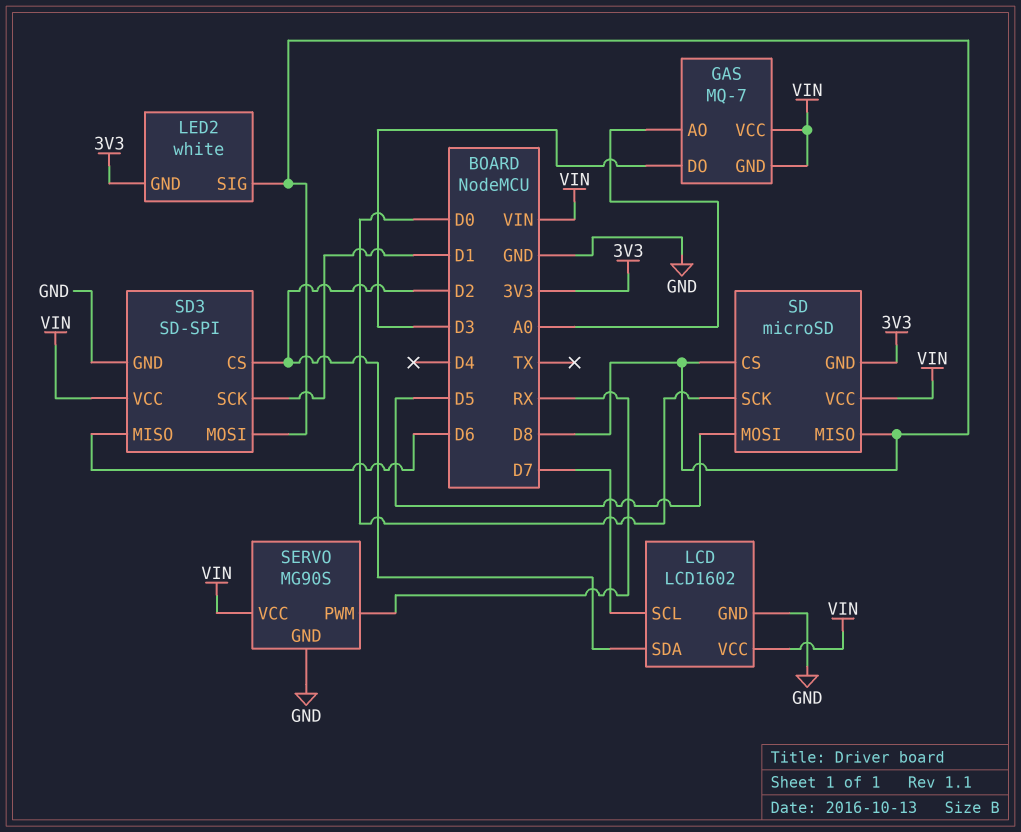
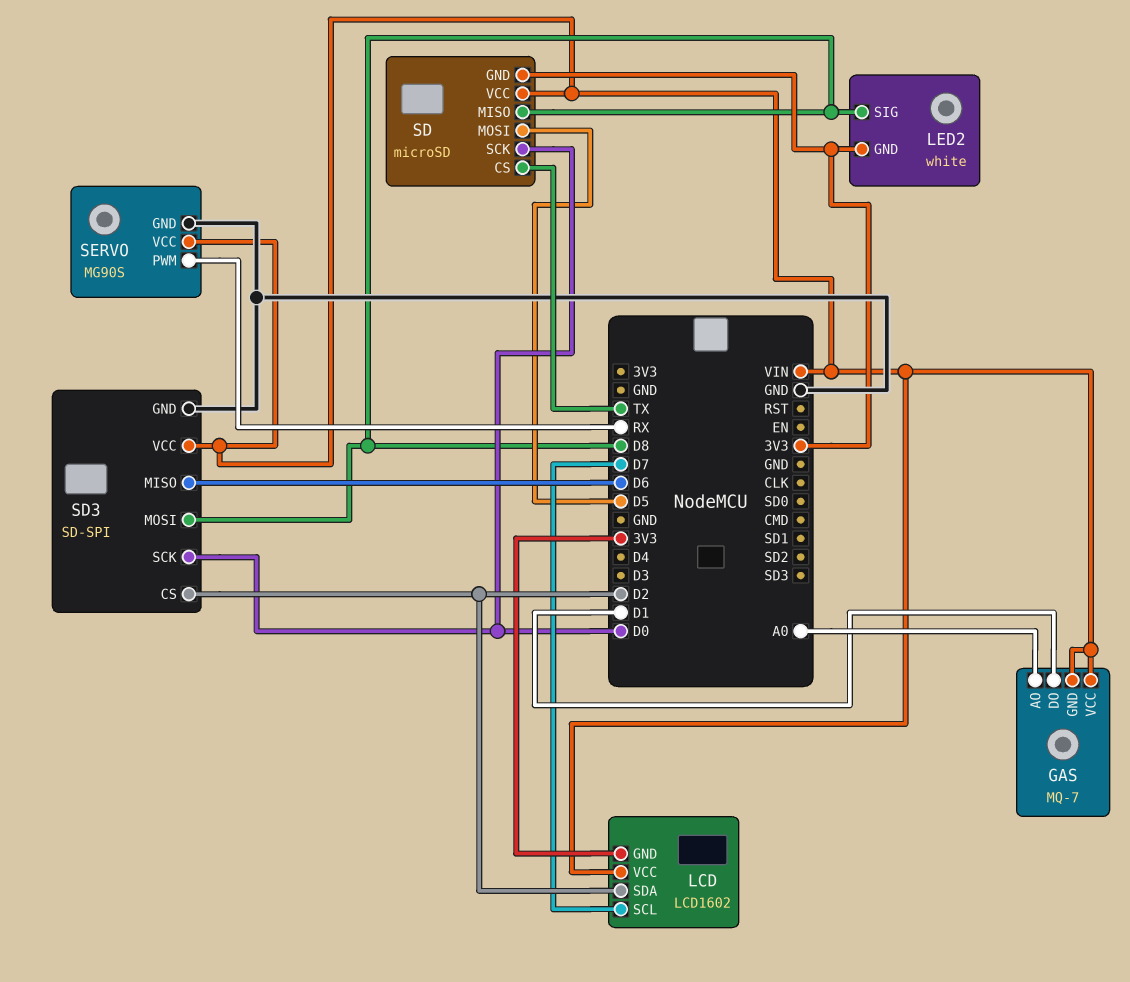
GAS pin DO: D3 -> D1
LCD pin GND: GND -> 3V3
SD pin CS: D8 -> TX
SD3 pin SCK: D1 -> D0

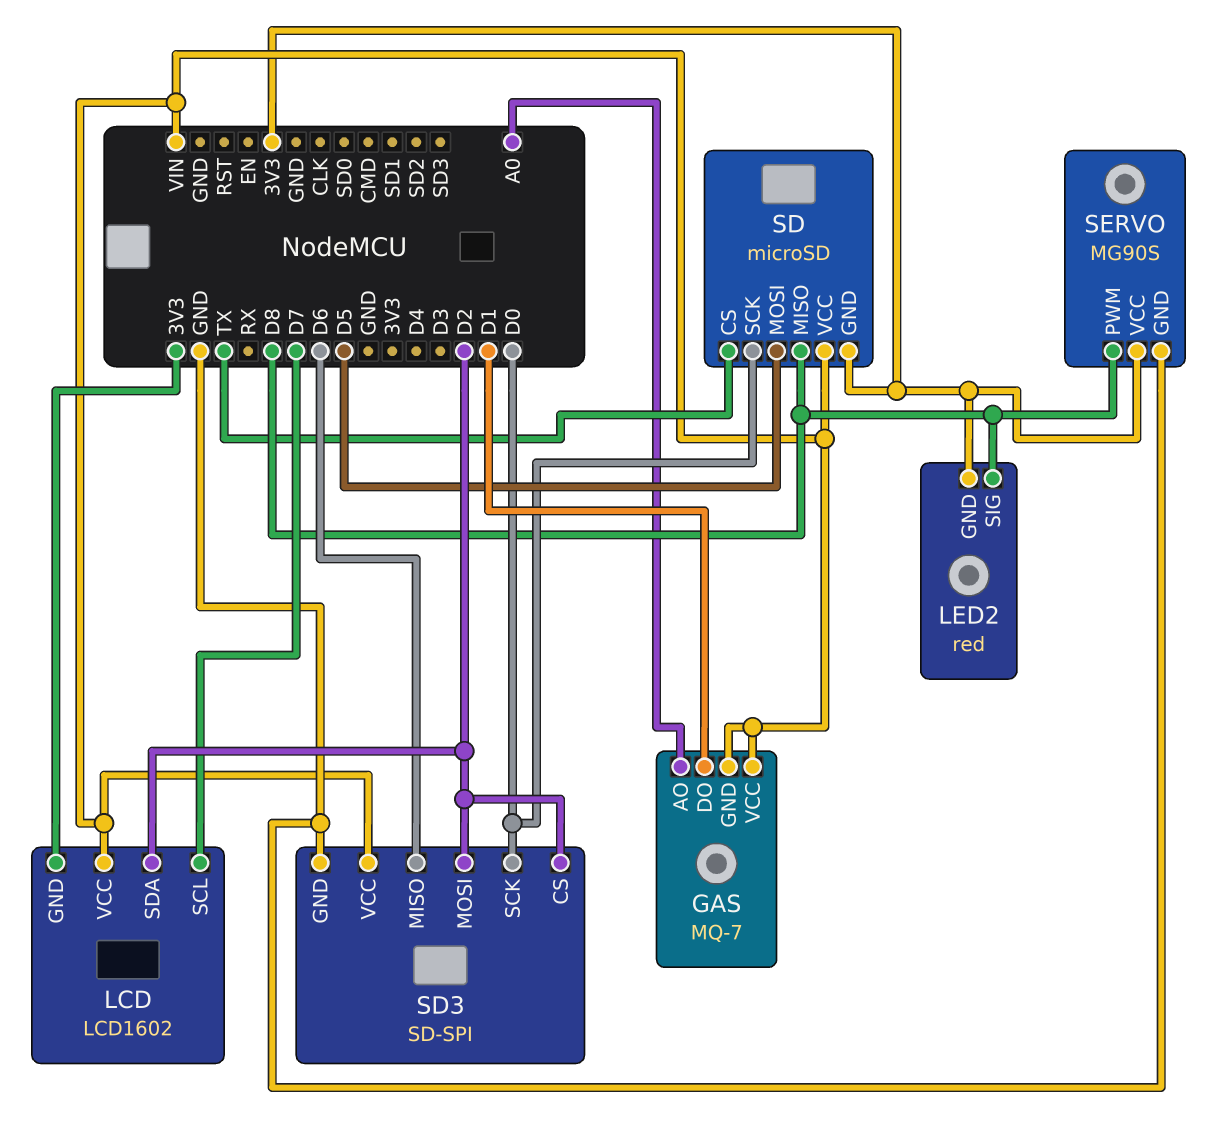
LED2: white -> red
SD3 pin MOSI: D8 -> D2
SERVO pin PWM: RX -> D8
SERVO pin VCC: VIN -> 3V3

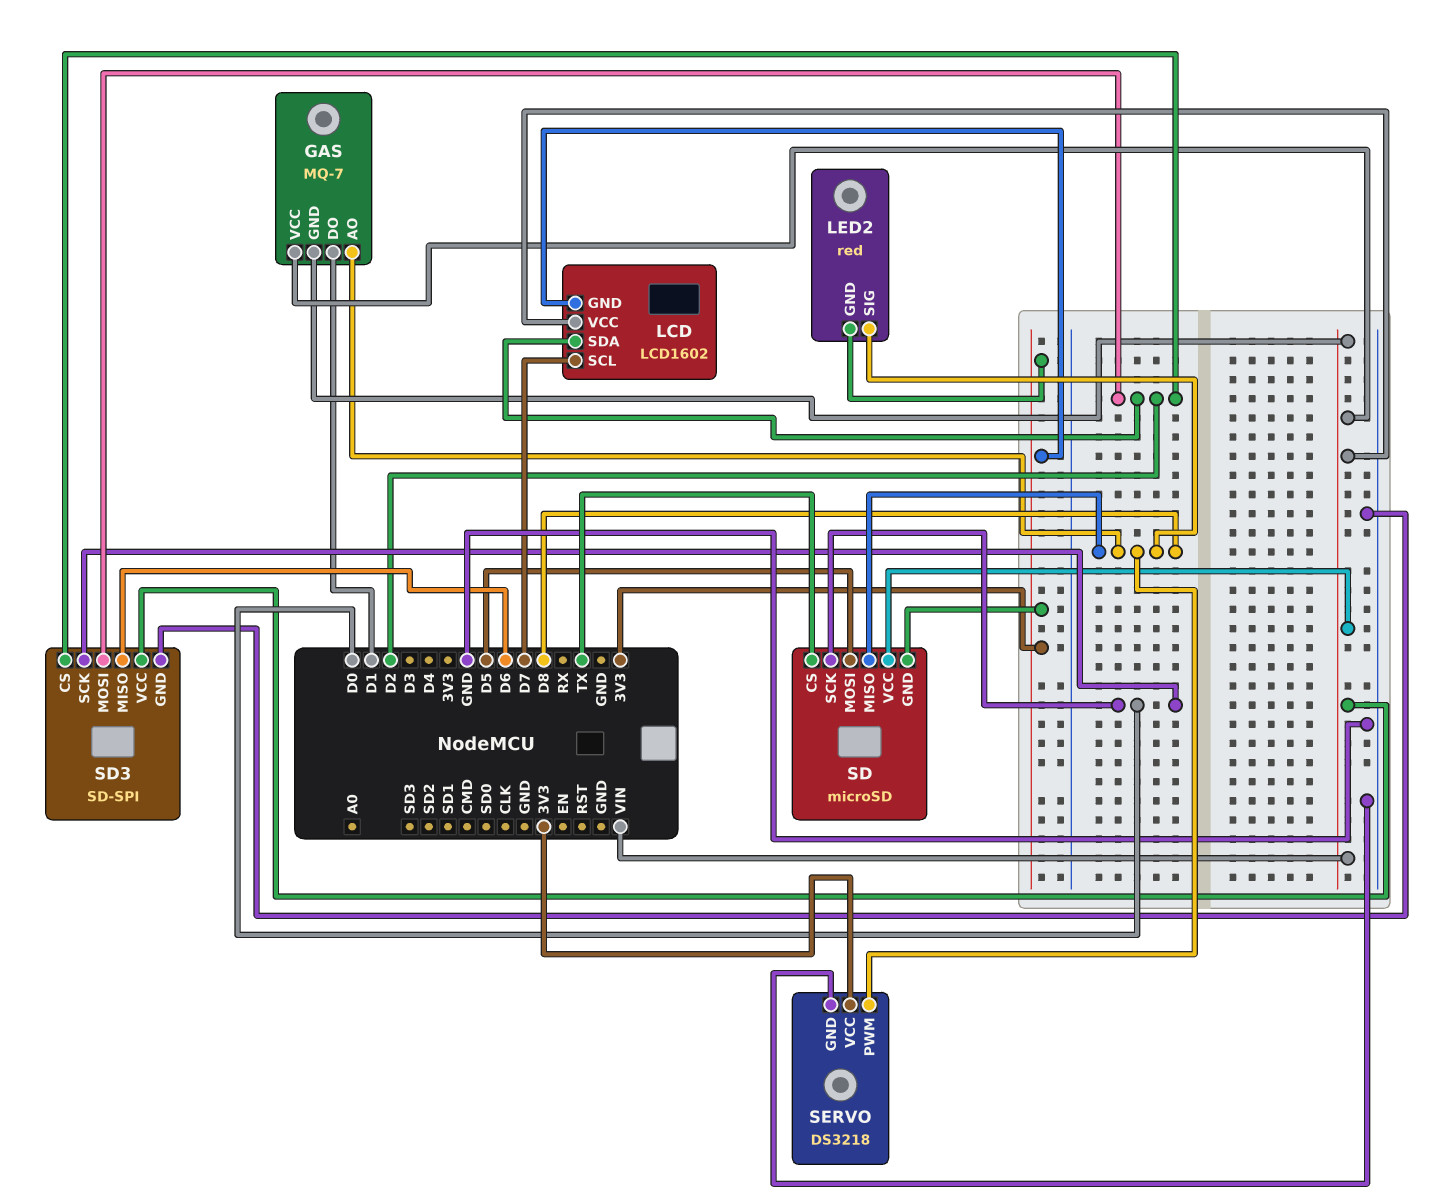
GAS pin AO: A0 -> D8
SERVO: MG90S -> DS3218

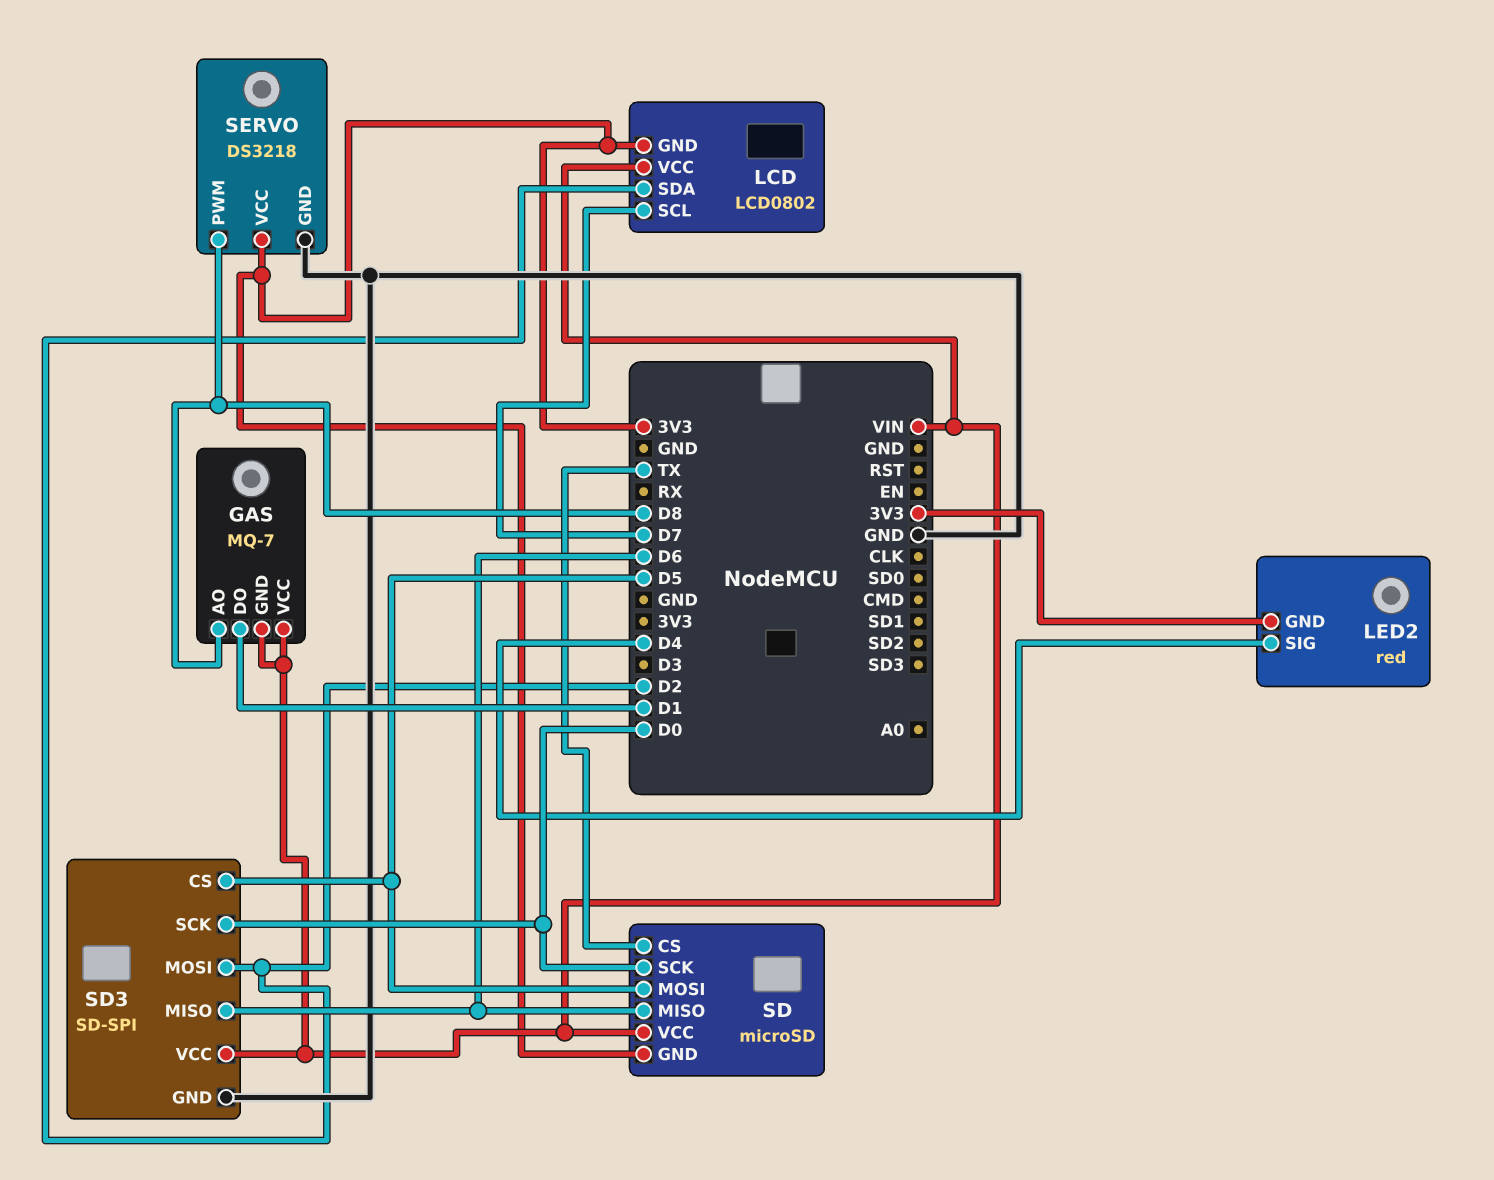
LCD: LCD1602 -> LCD0802
LED2 pin SIG: D8 -> D4
SD pin MISO: D8 -> D6
SD3 pin CS: D2 -> D5

